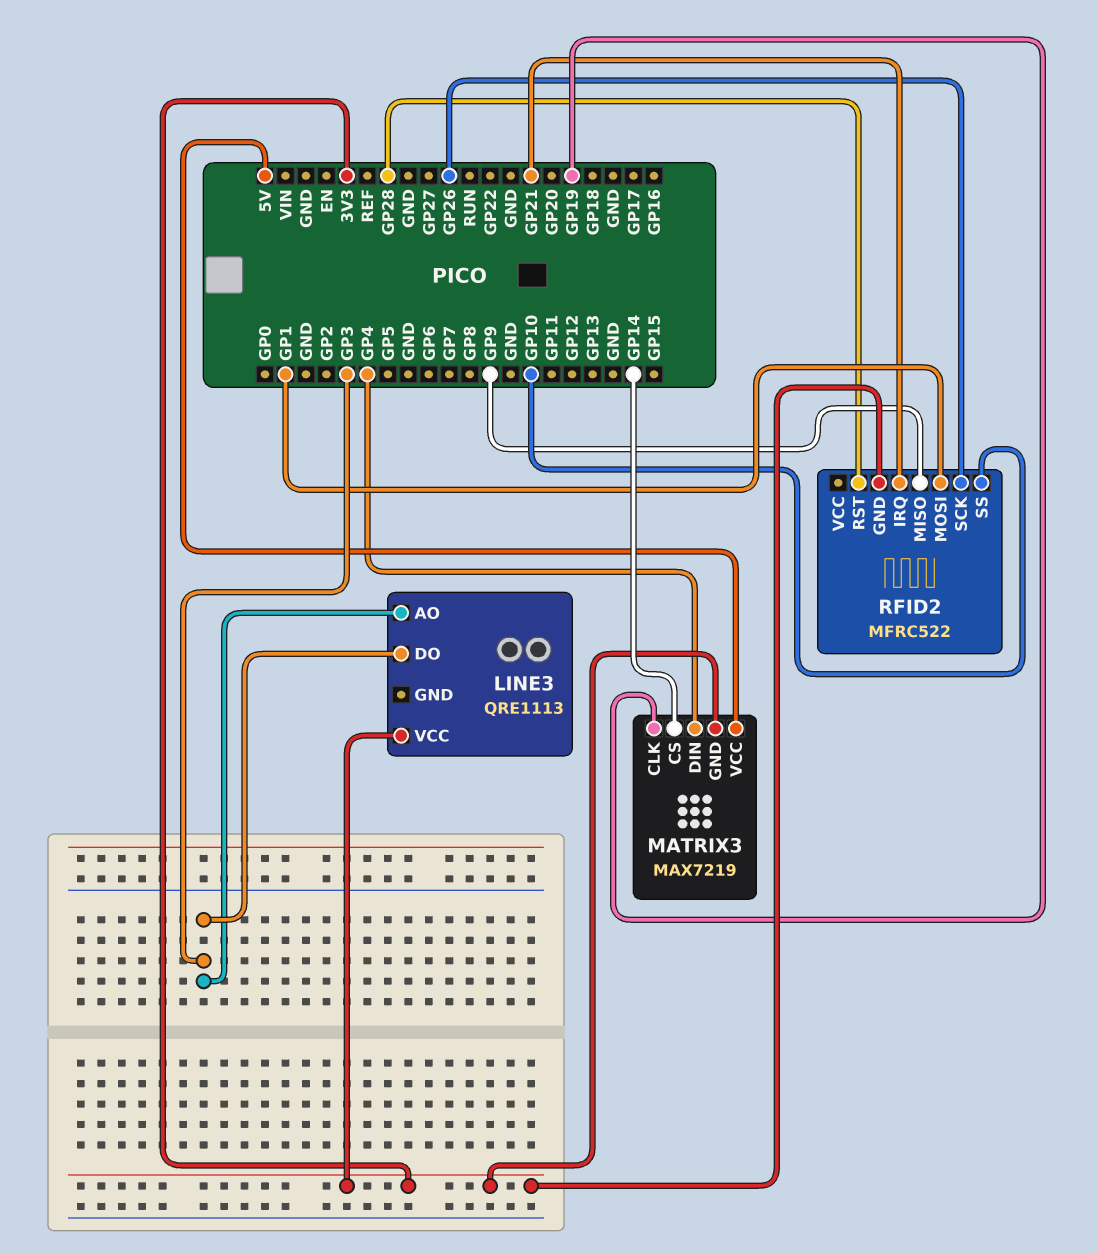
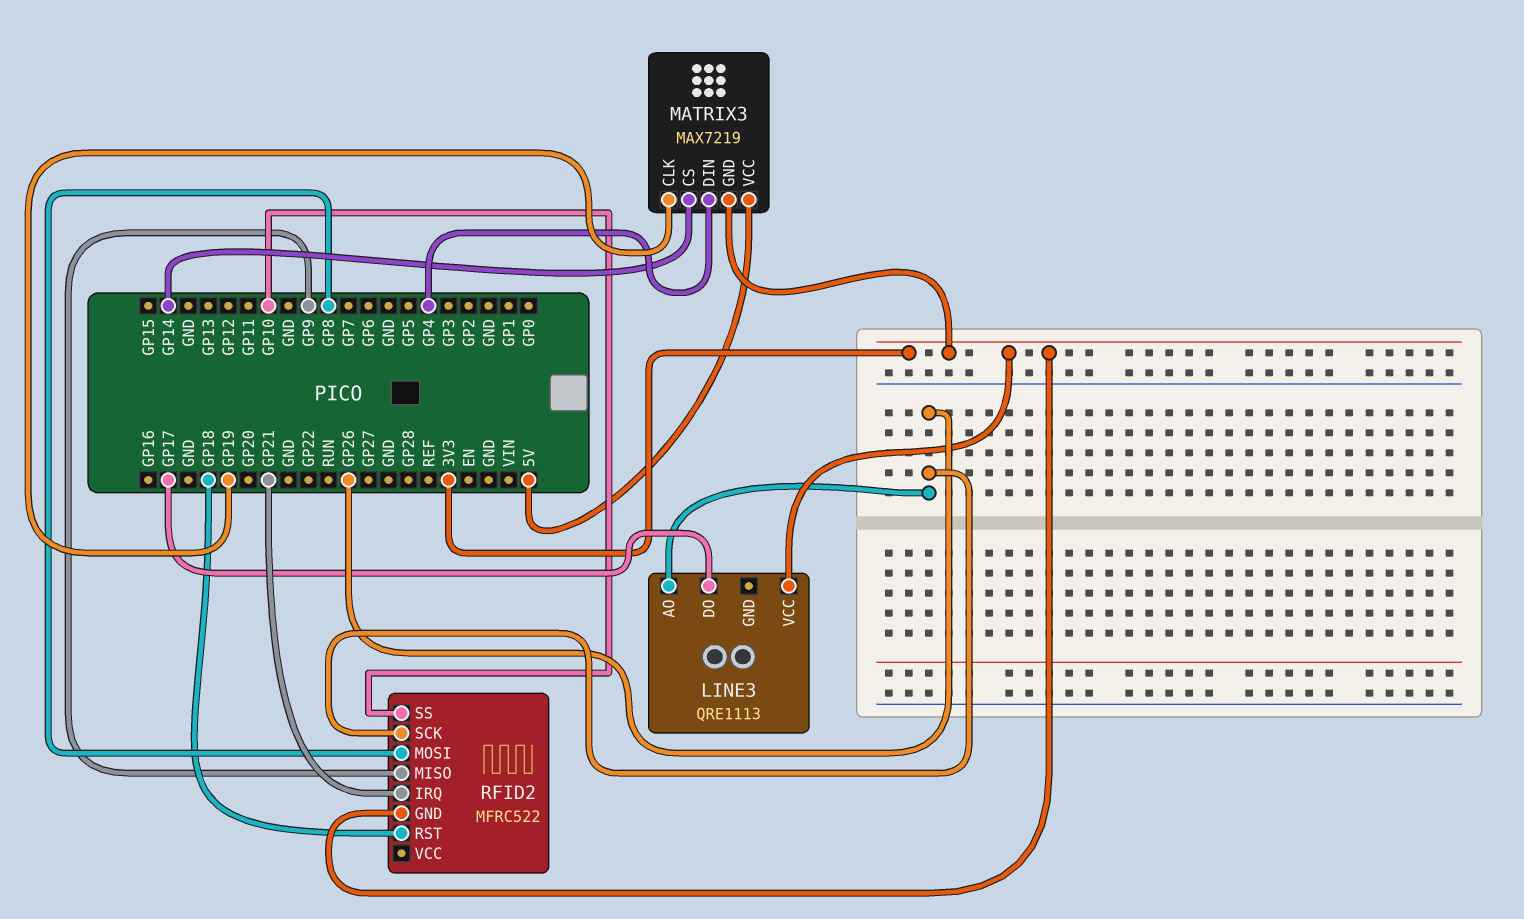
LINE3 pin AO: GP3 -> GP26
LINE3 pin DO: GP3 -> GP17
RFID2 pin MOSI: GP1 -> GP8
RFID2 pin RST: GP28 -> GP18

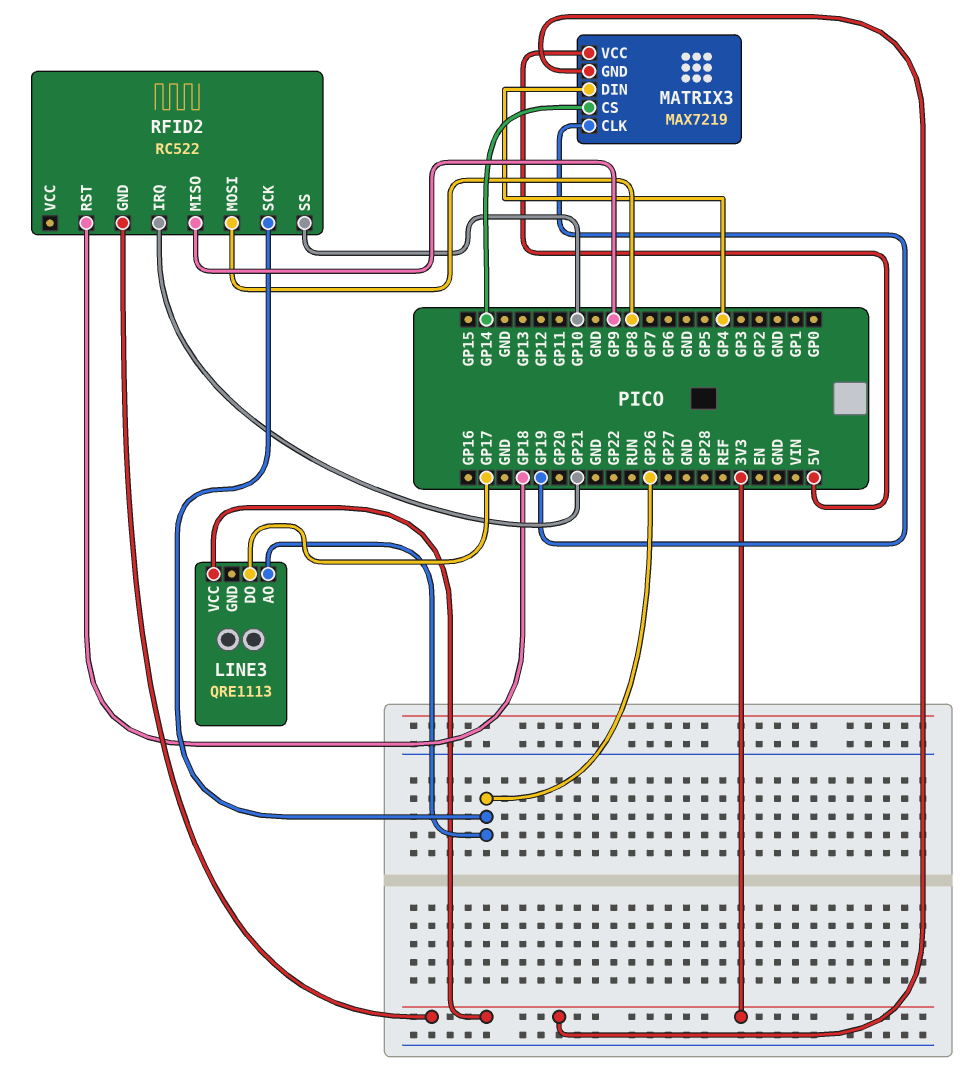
RFID2: MFRC522 -> RC522

